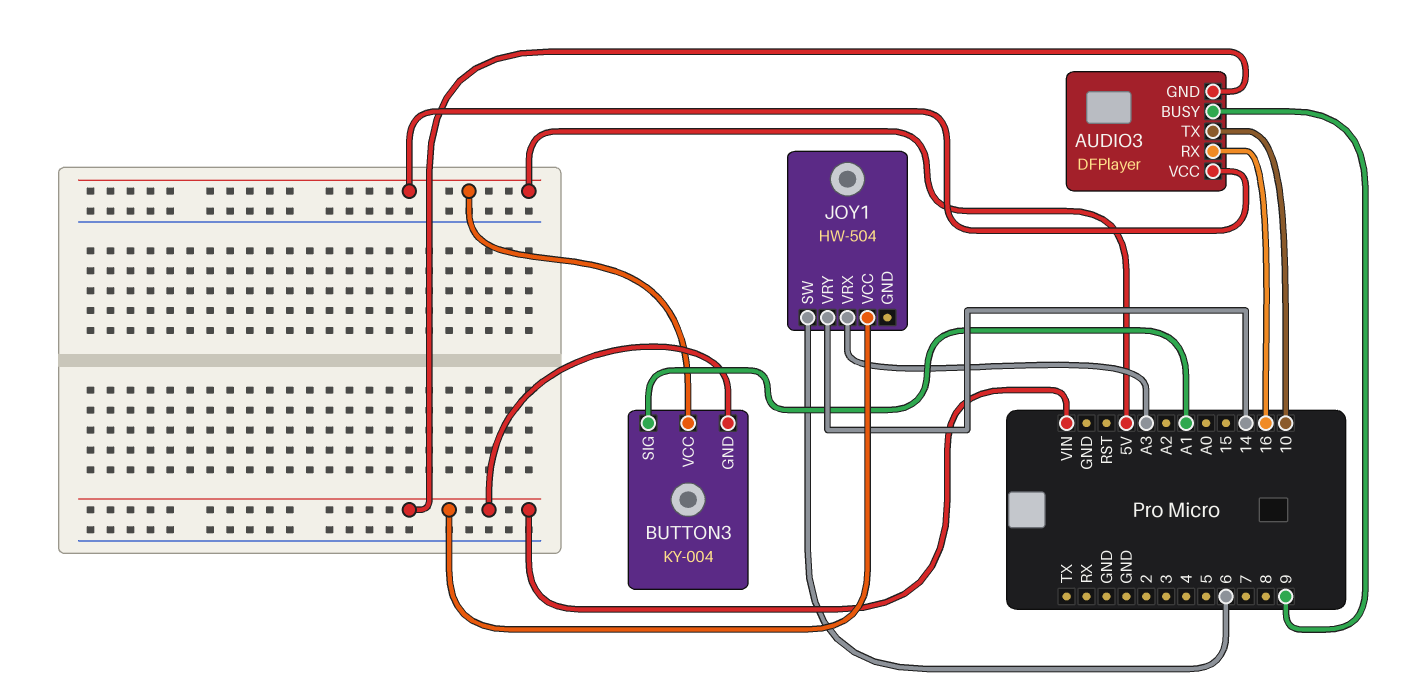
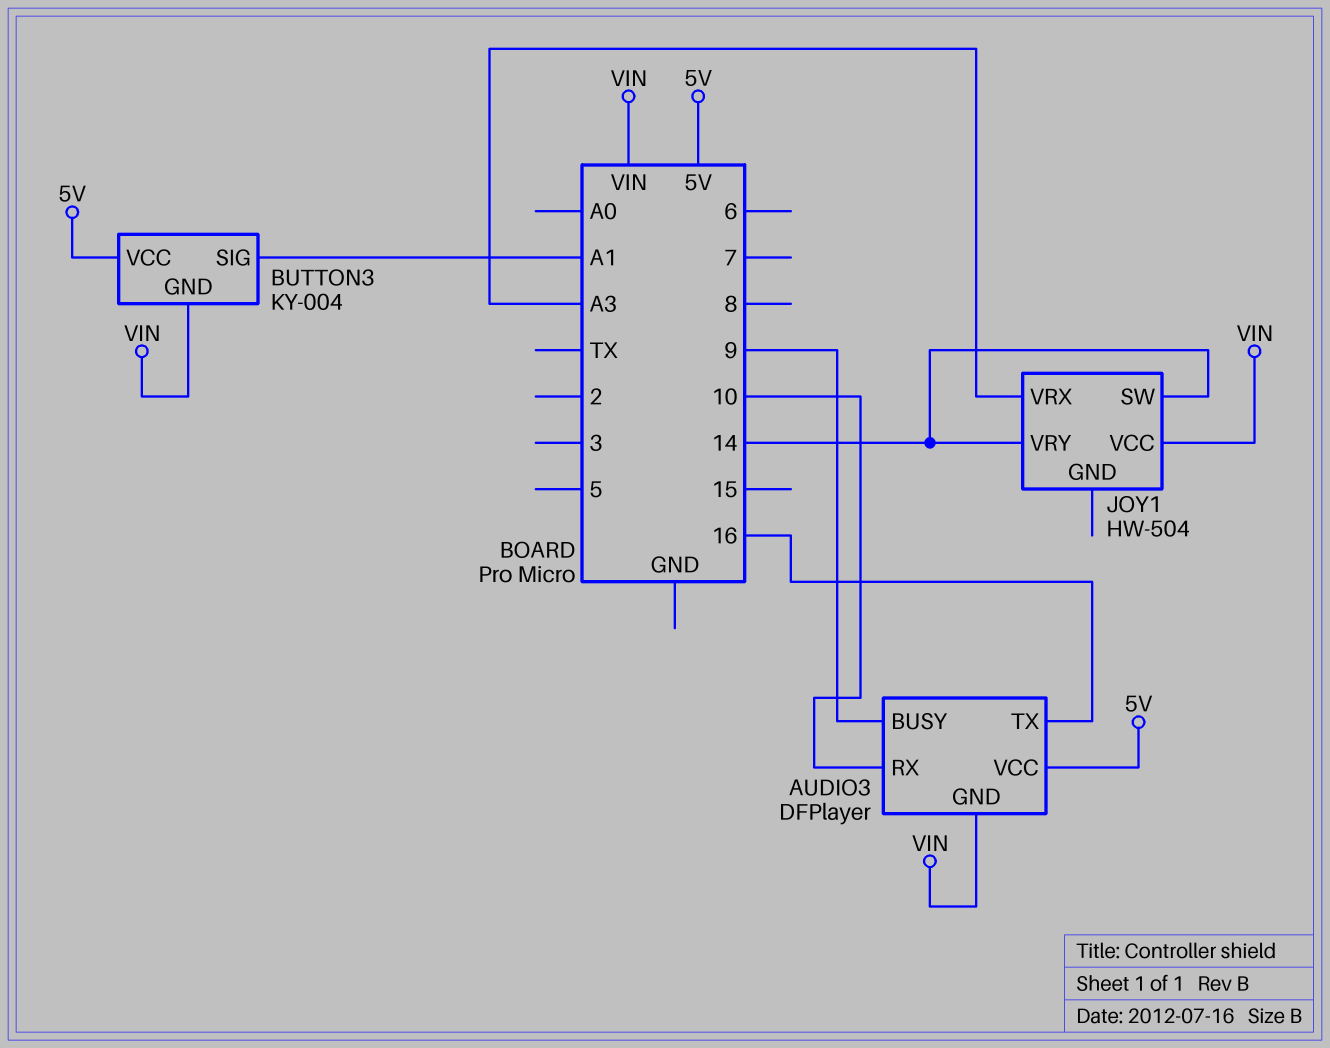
AUDIO3 pin RX: 16 -> 10
AUDIO3 pin TX: 10 -> 16
JOY1 pin SW: 6 -> 14

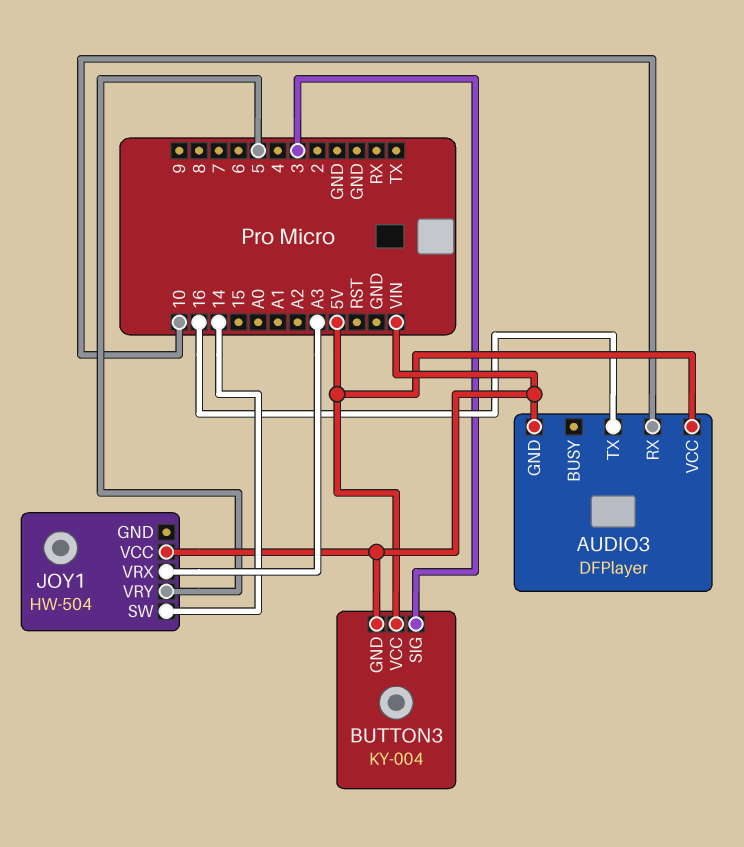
AUDIO3 pin BUSY: 9 -> none
BUTTON3 pin SIG: A1 -> 3
JOY1 pin VRY: 14 -> 5

